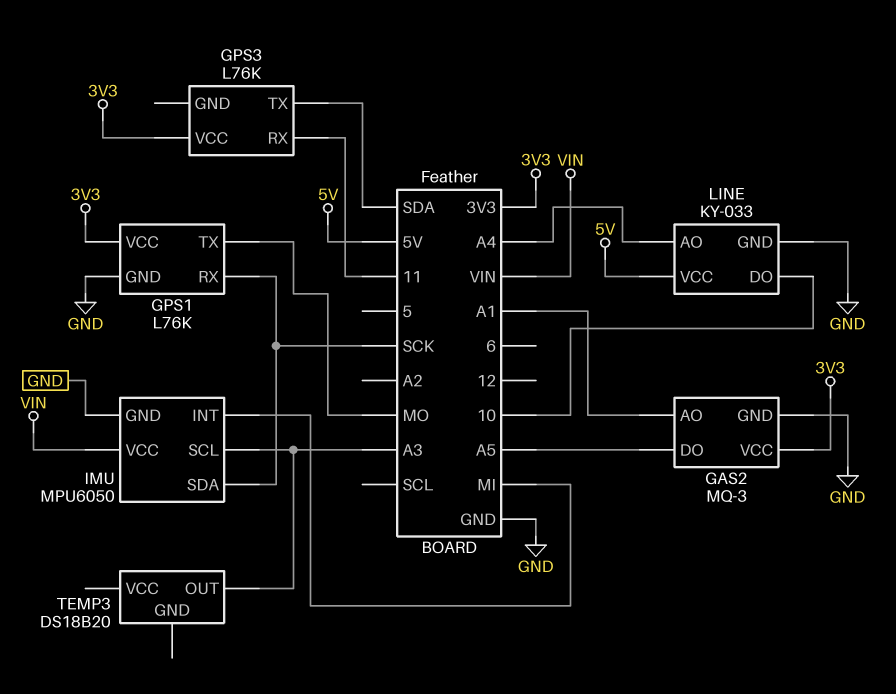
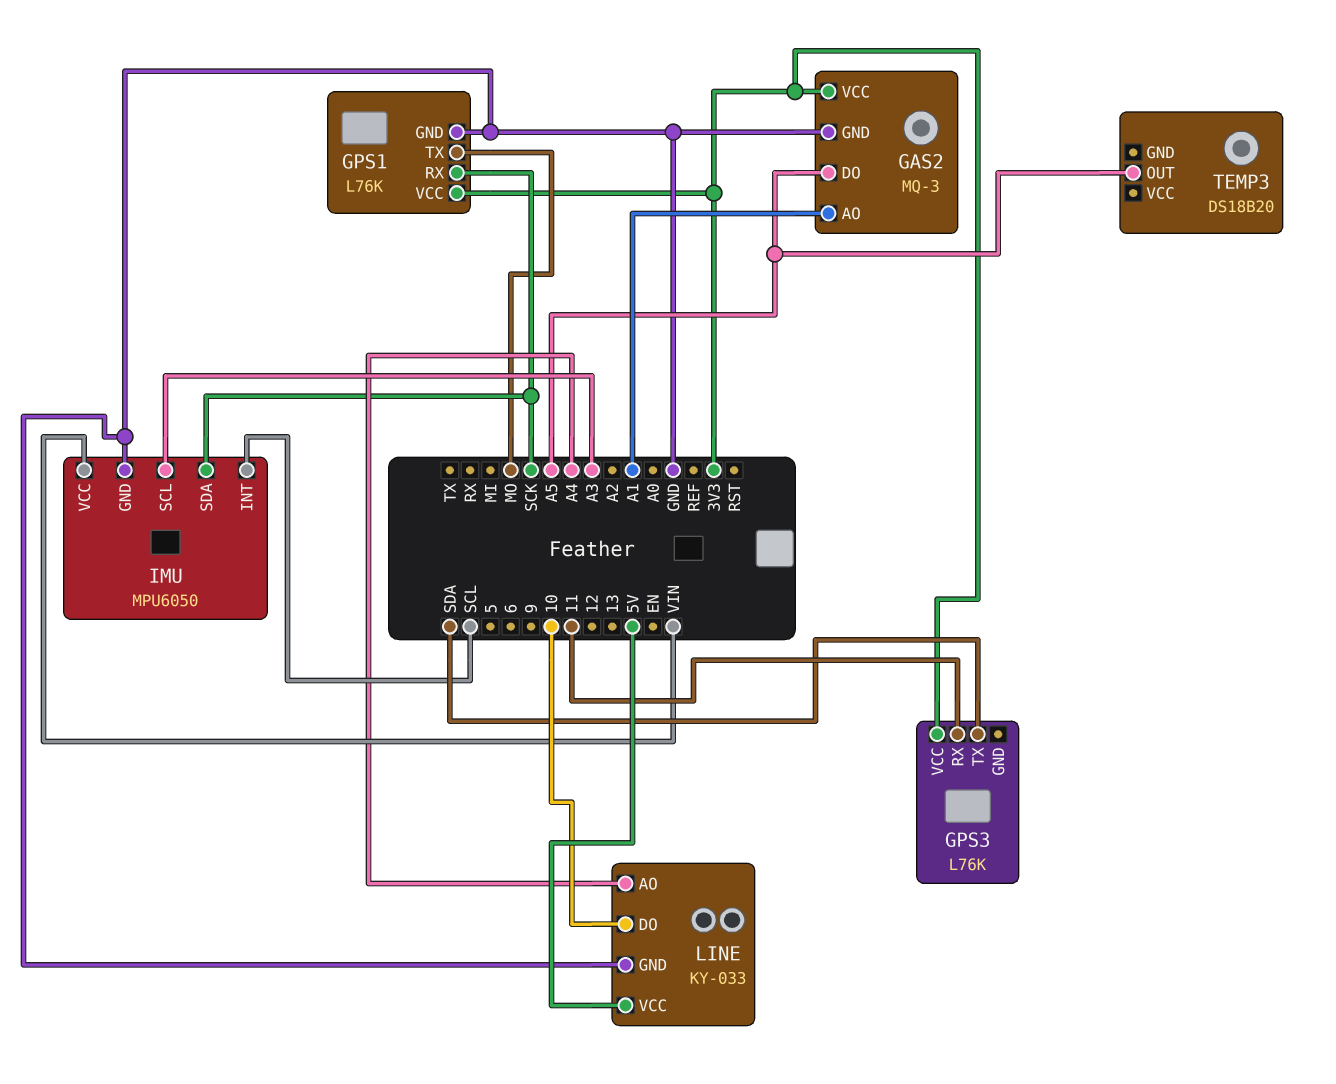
IMU pin INT: MI -> SCL
TEMP3 pin OUT: A3 -> A5

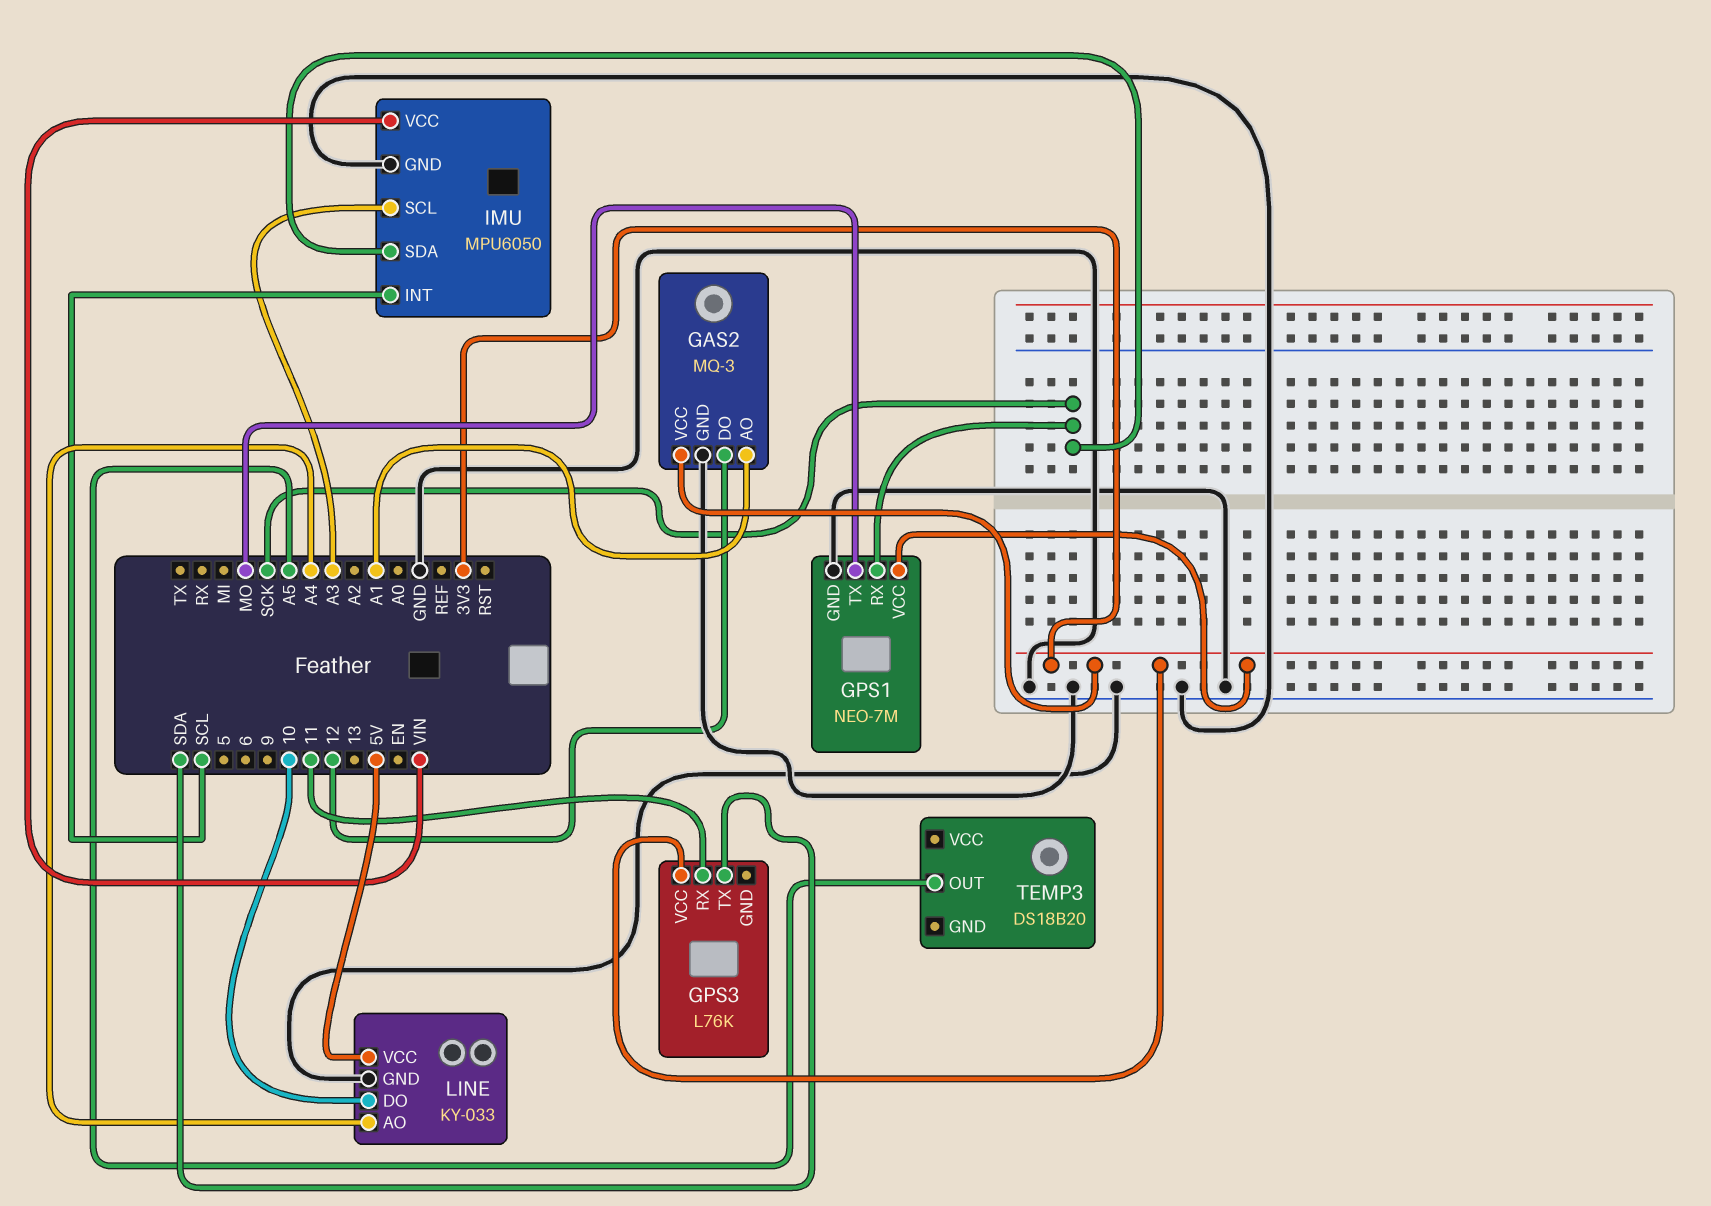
GAS2 pin DO: A5 -> 12
GPS1: L76K -> NEO-7M

